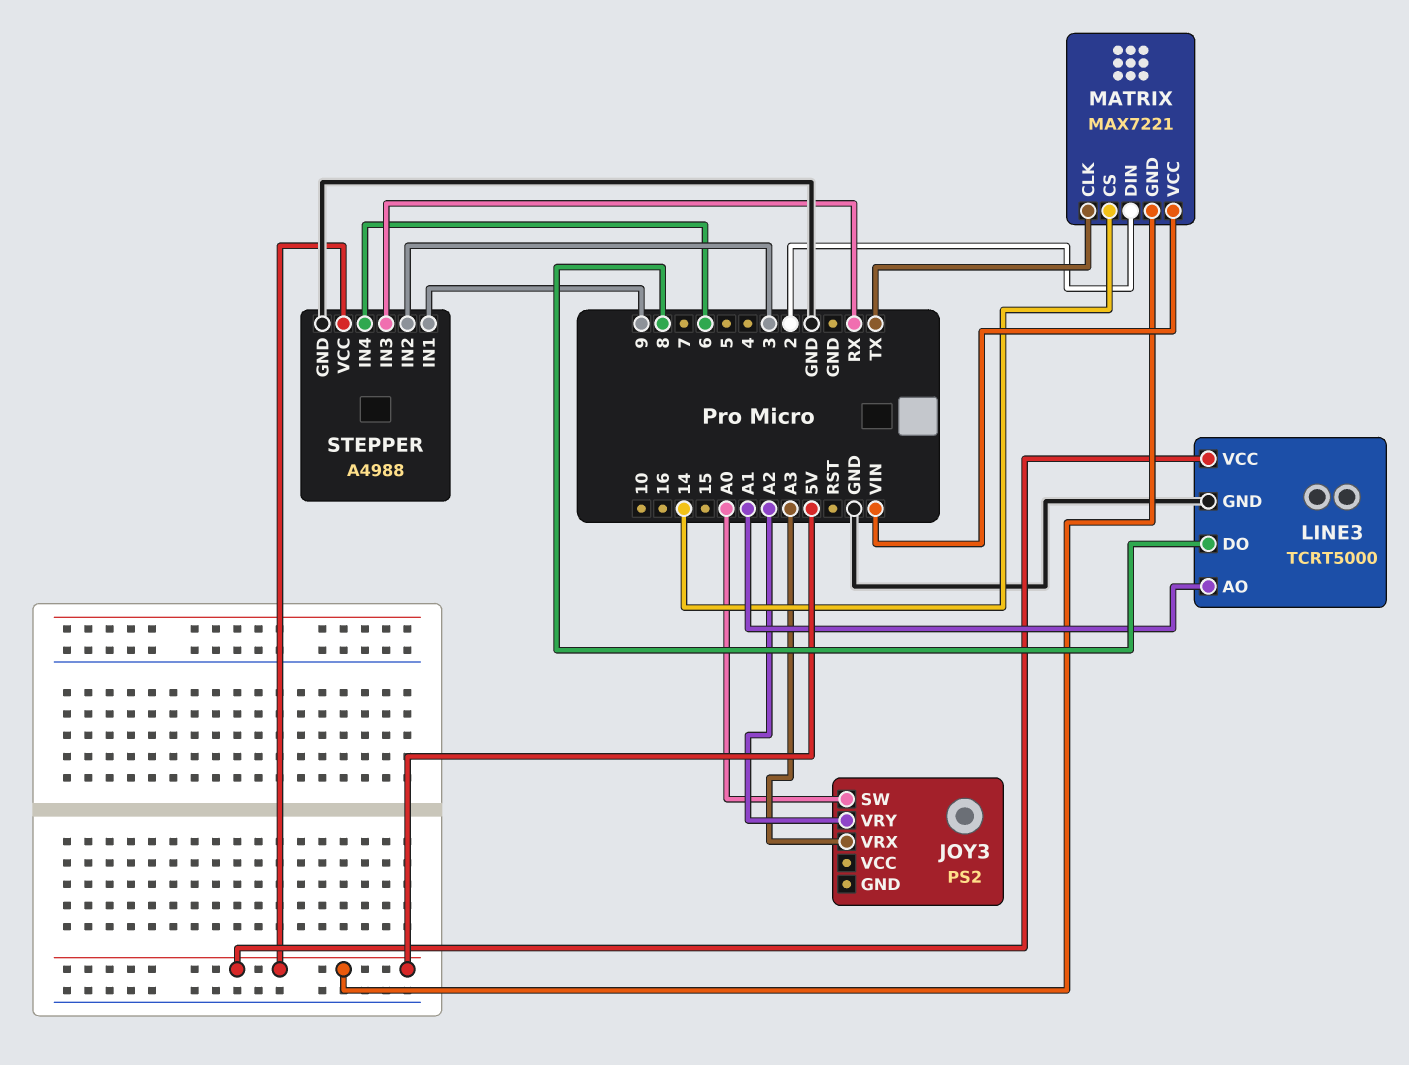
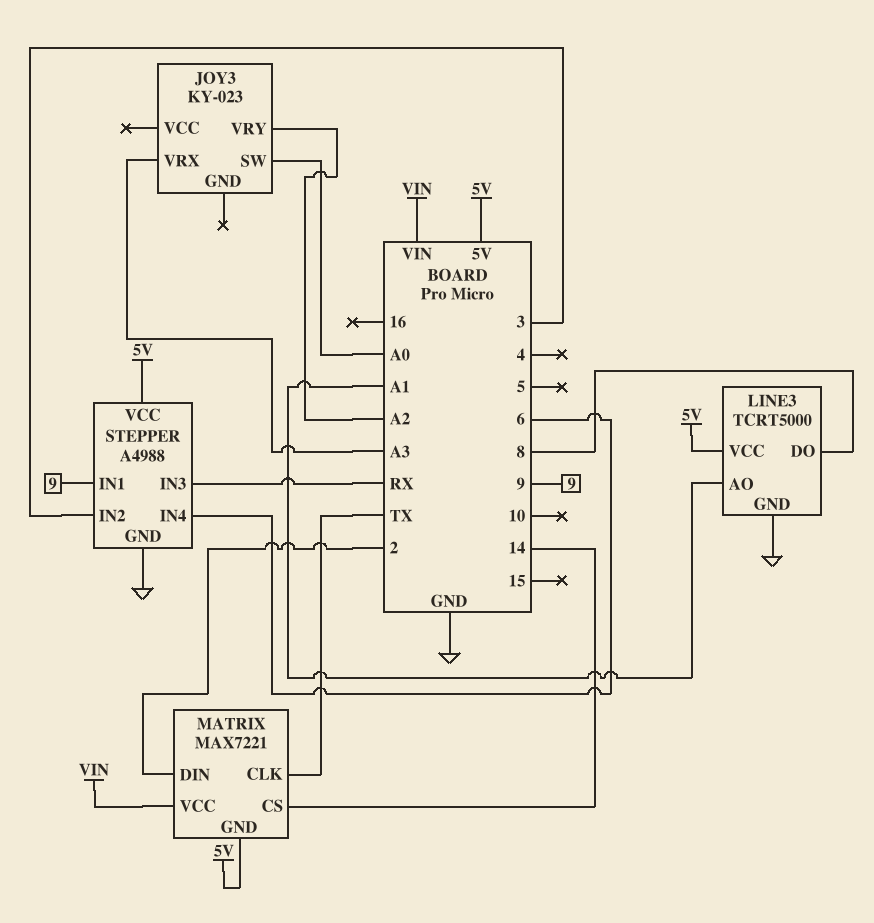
JOY3: PS2 -> KY-023

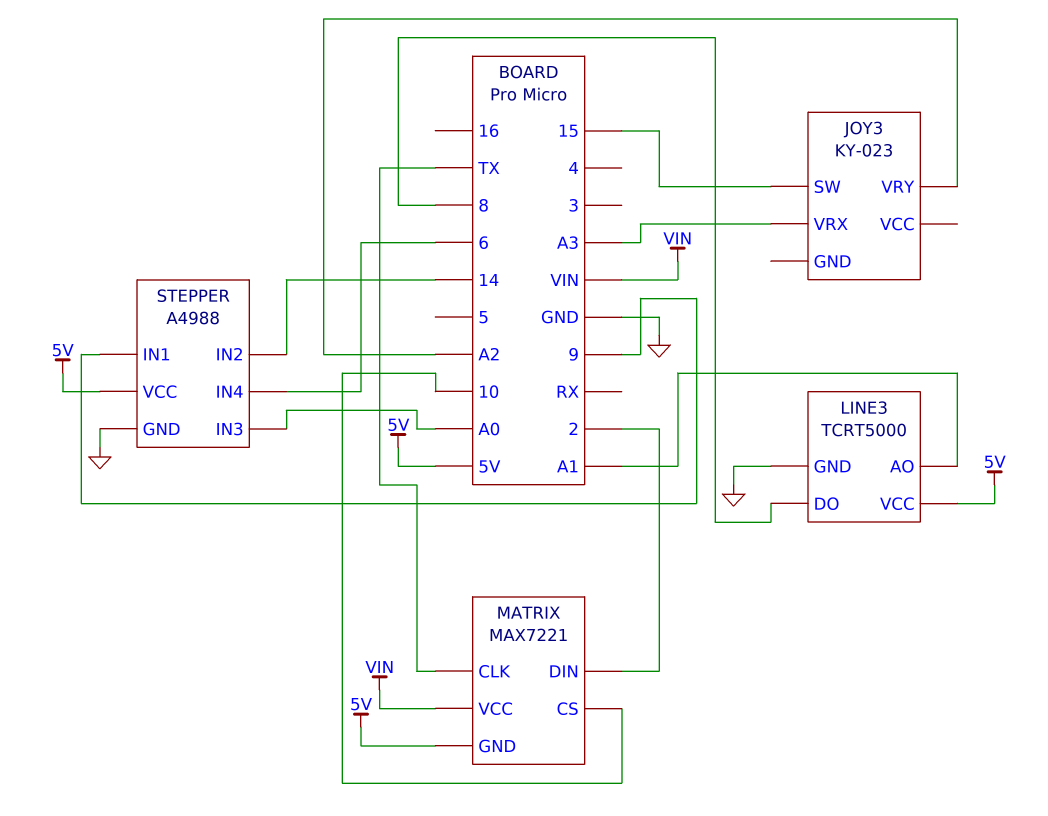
JOY3 pin SW: A0 -> 15
MATRIX pin CS: 14 -> 10
STEPPER pin IN2: 3 -> 14
STEPPER pin IN3: RX -> A0

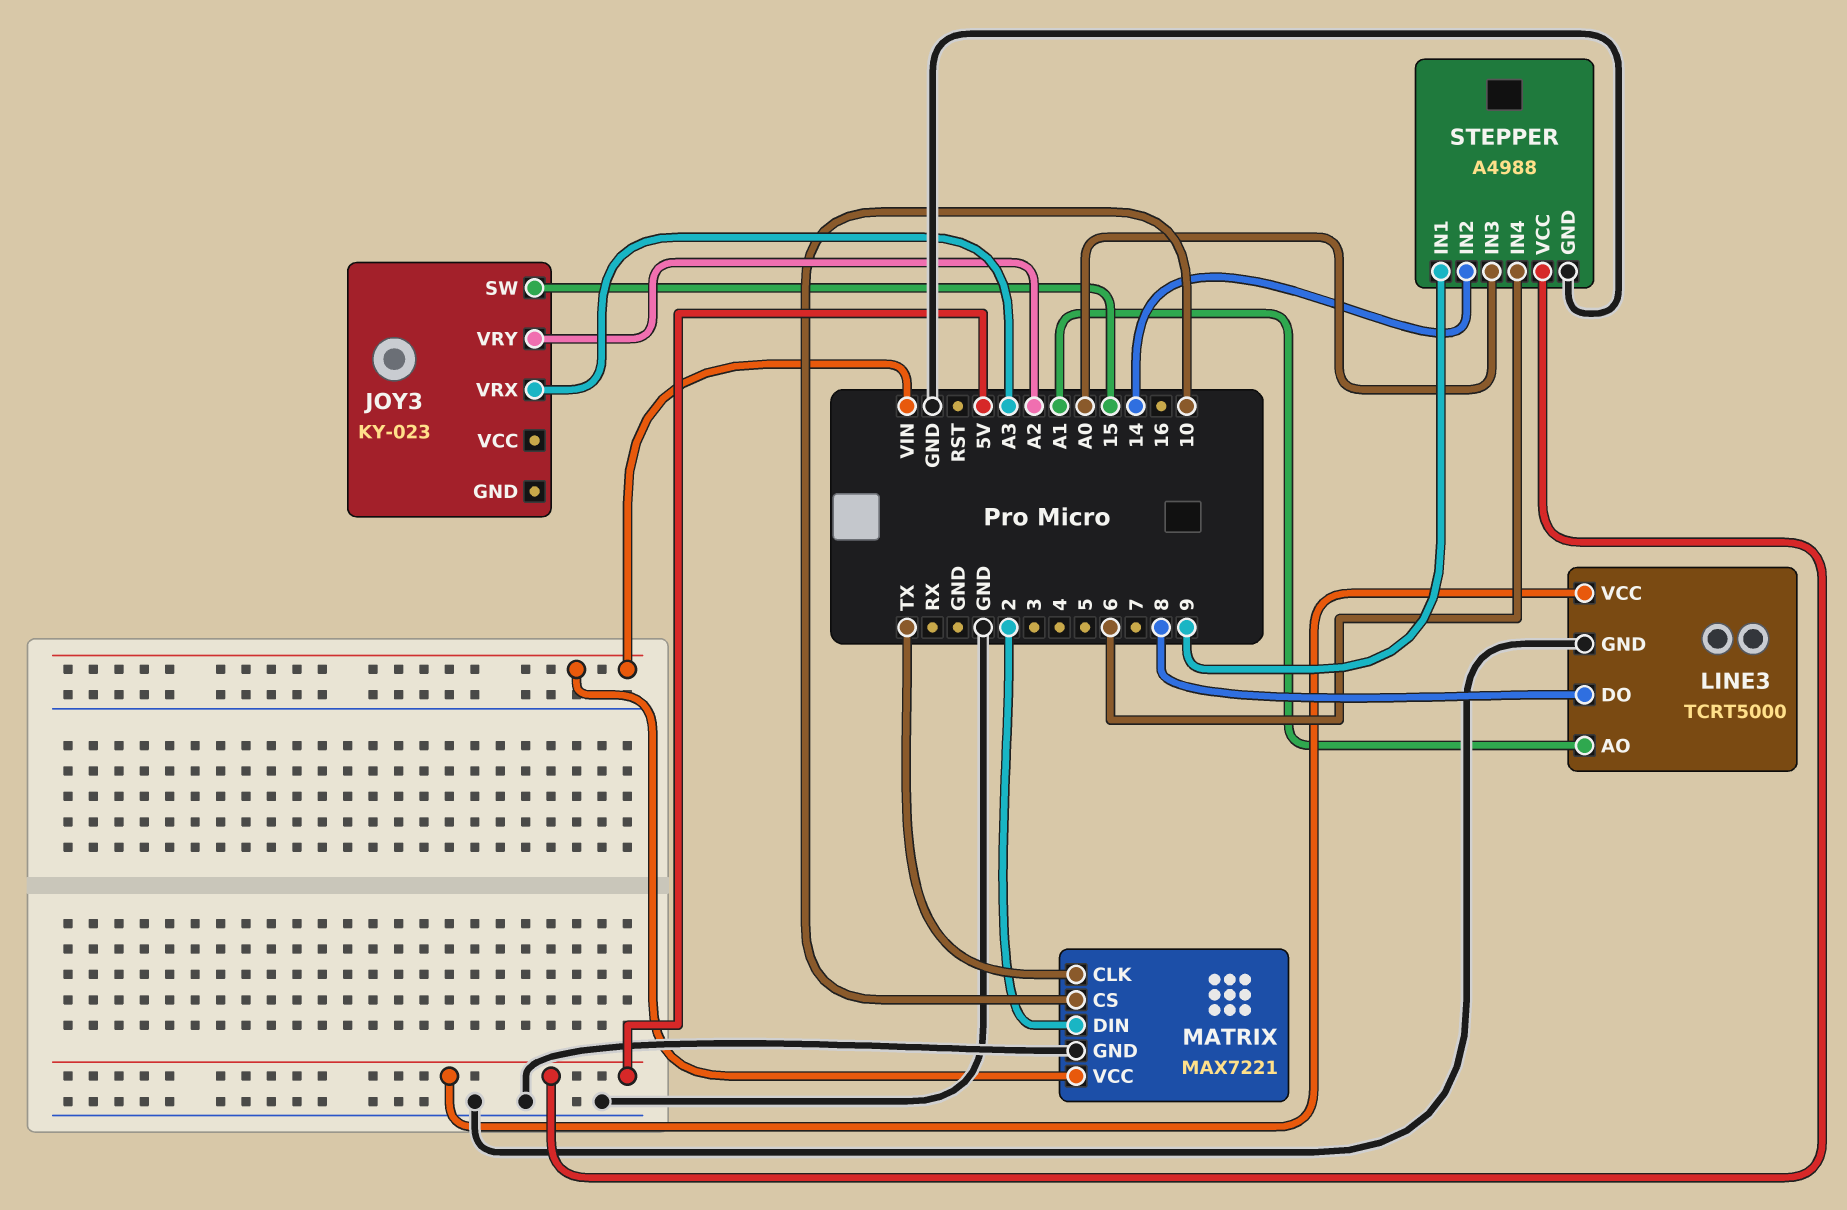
MATRIX pin GND: 5V -> GND

